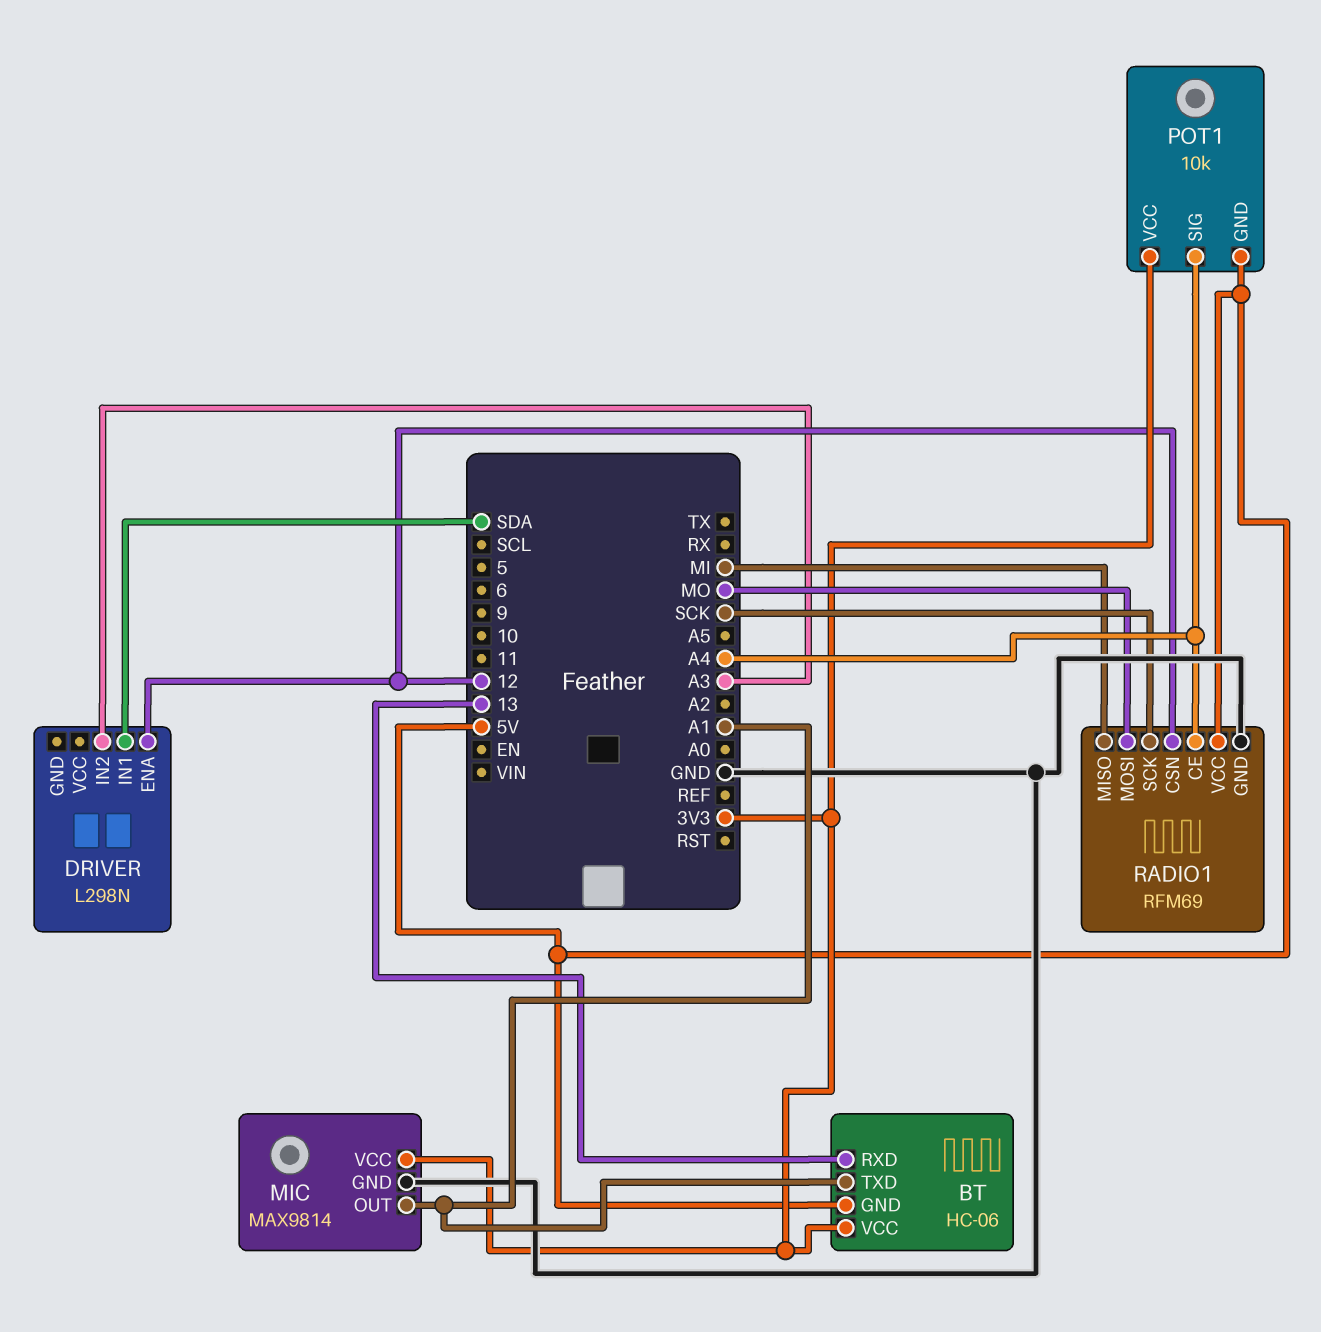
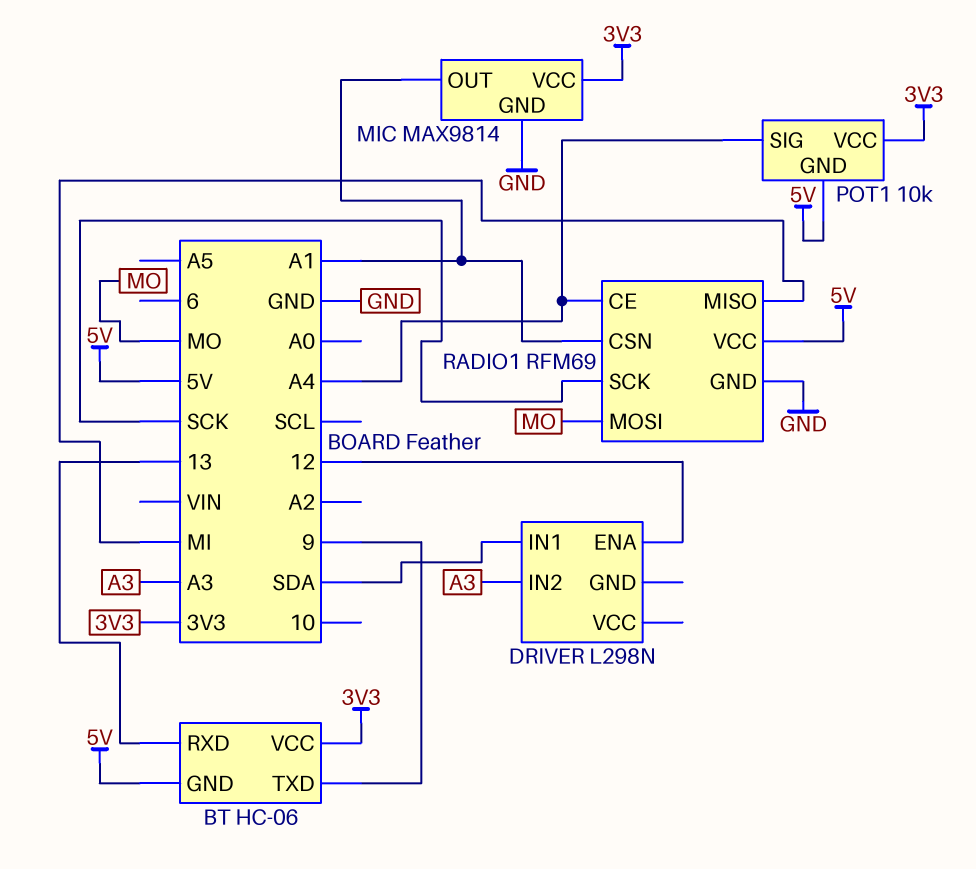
BT pin TXD: A1 -> 9
RADIO1 pin CSN: 12 -> A1

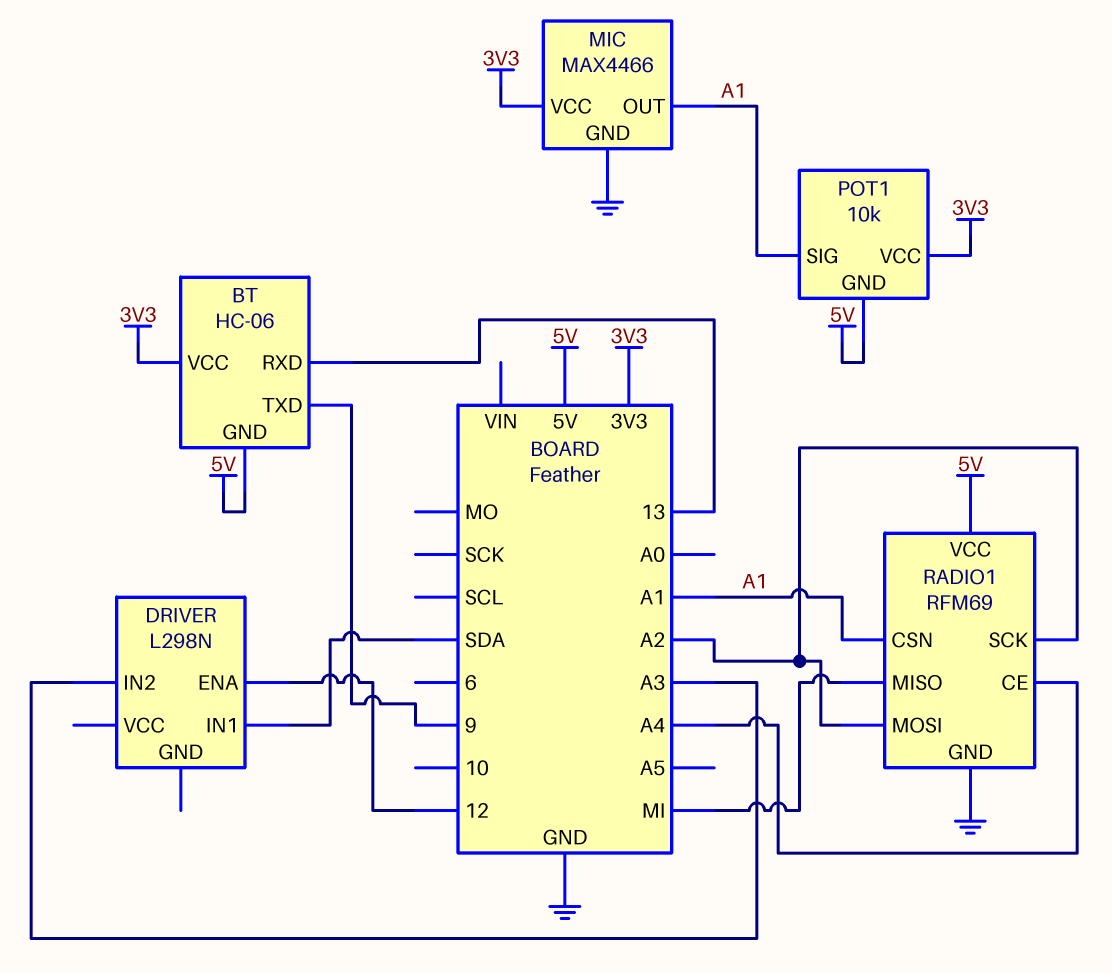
MIC: MAX9814 -> MAX4466
POT1 pin SIG: A4 -> A1
RADIO1 pin MOSI: MO -> A2
RADIO1 pin SCK: SCK -> A2

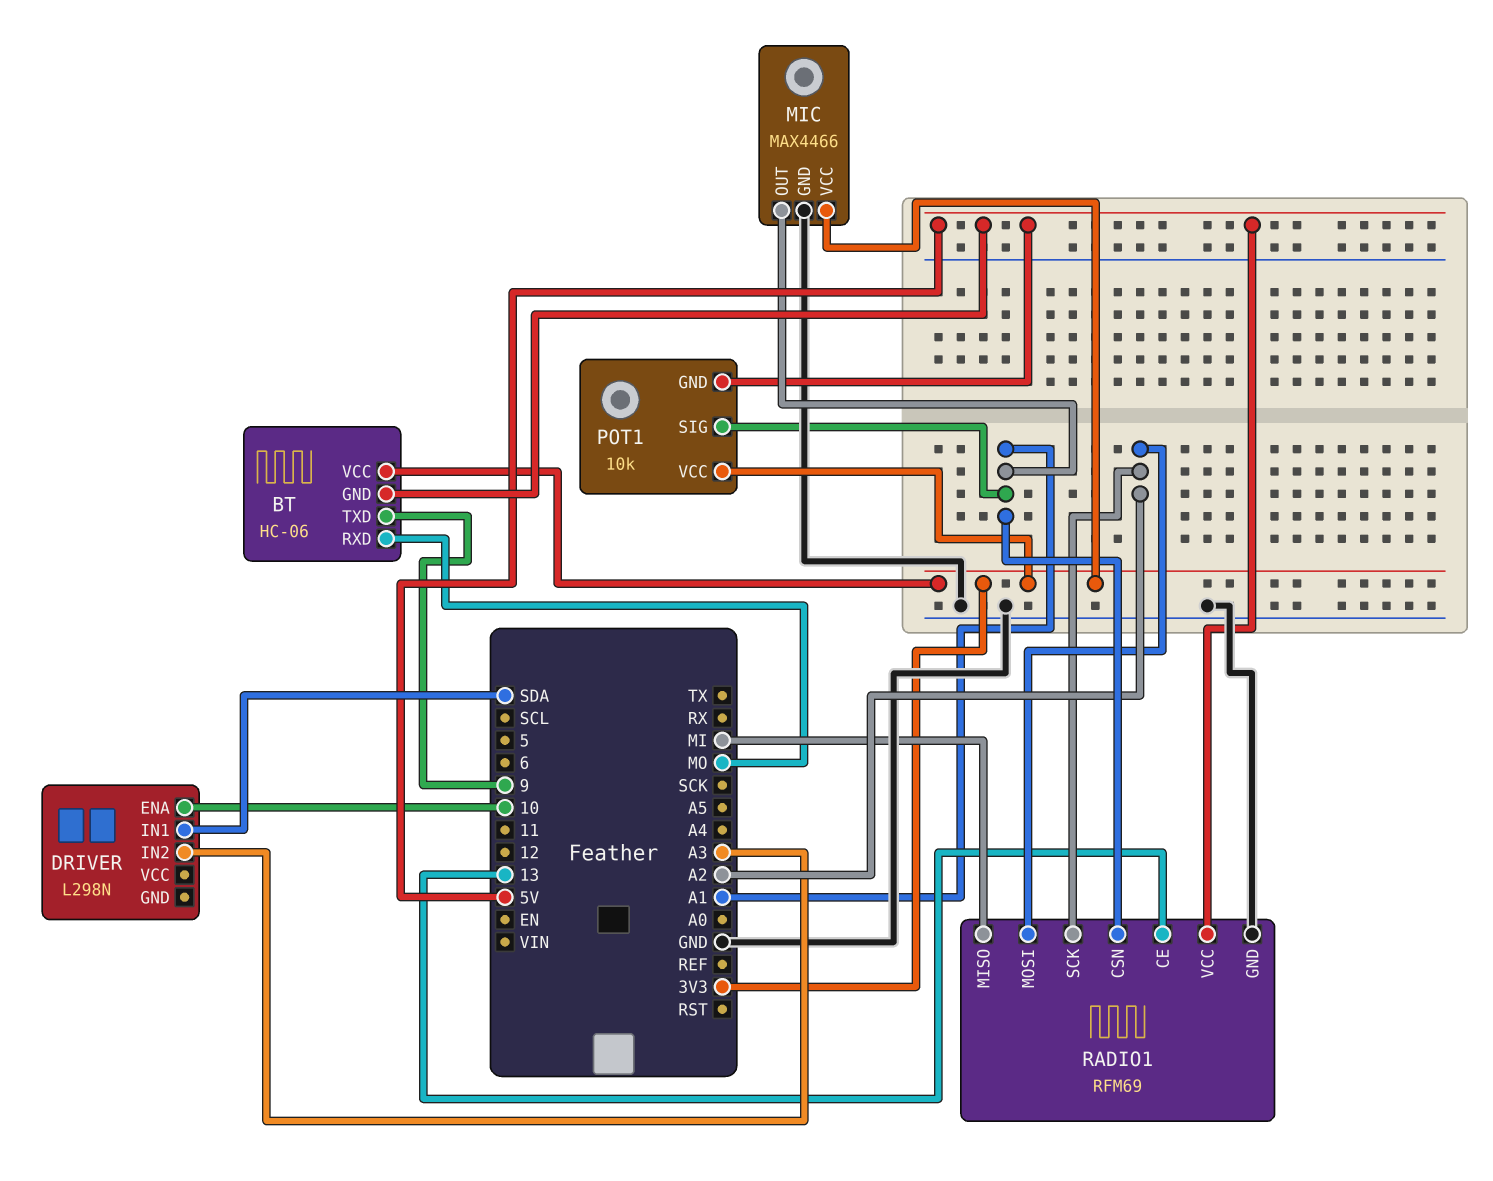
BT pin RXD: 13 -> MO
DRIVER pin ENA: 12 -> 10
RADIO1 pin CE: A4 -> 13

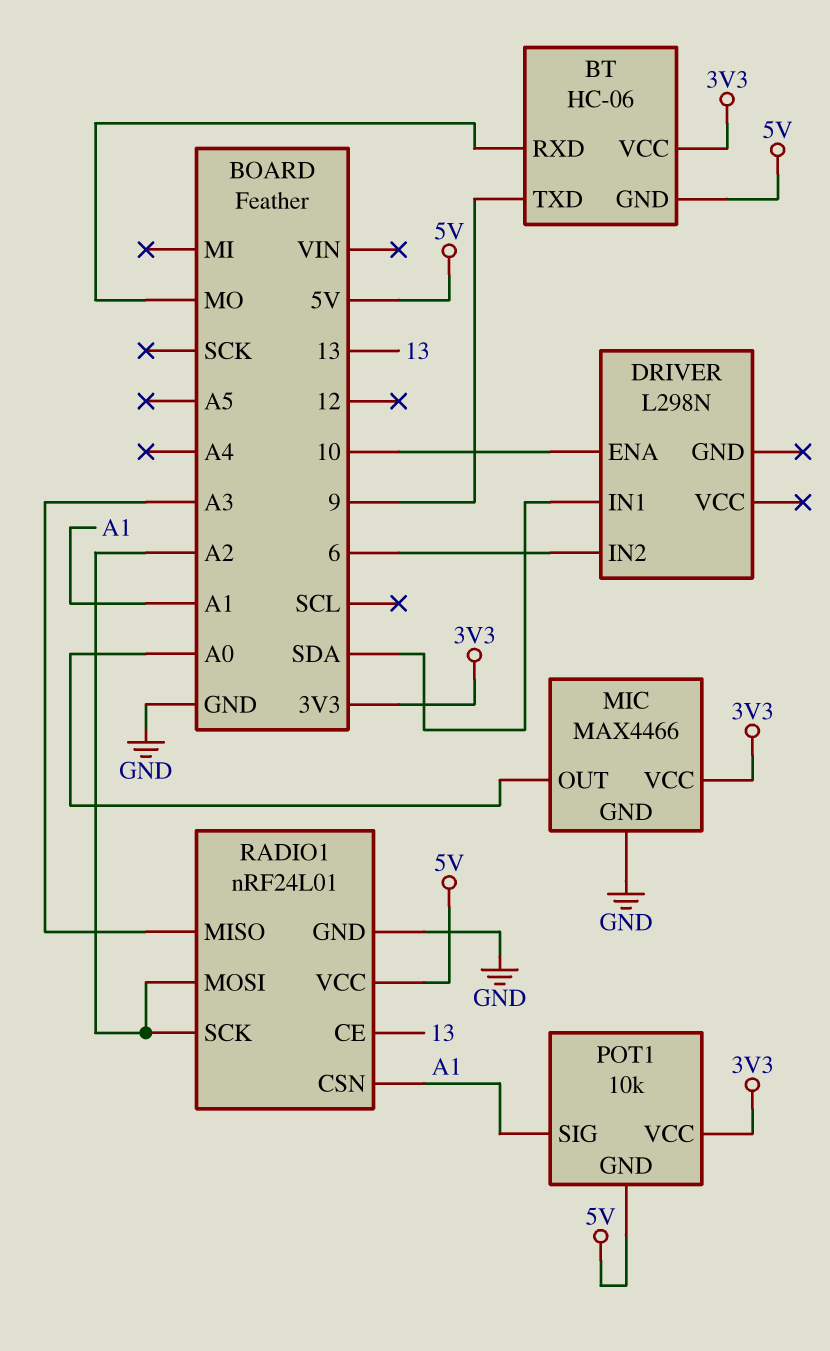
DRIVER pin IN2: A3 -> 6
MIC pin OUT: A1 -> A0
RADIO1: RFM69 -> nRF24L01
RADIO1 pin MISO: MI -> A3

